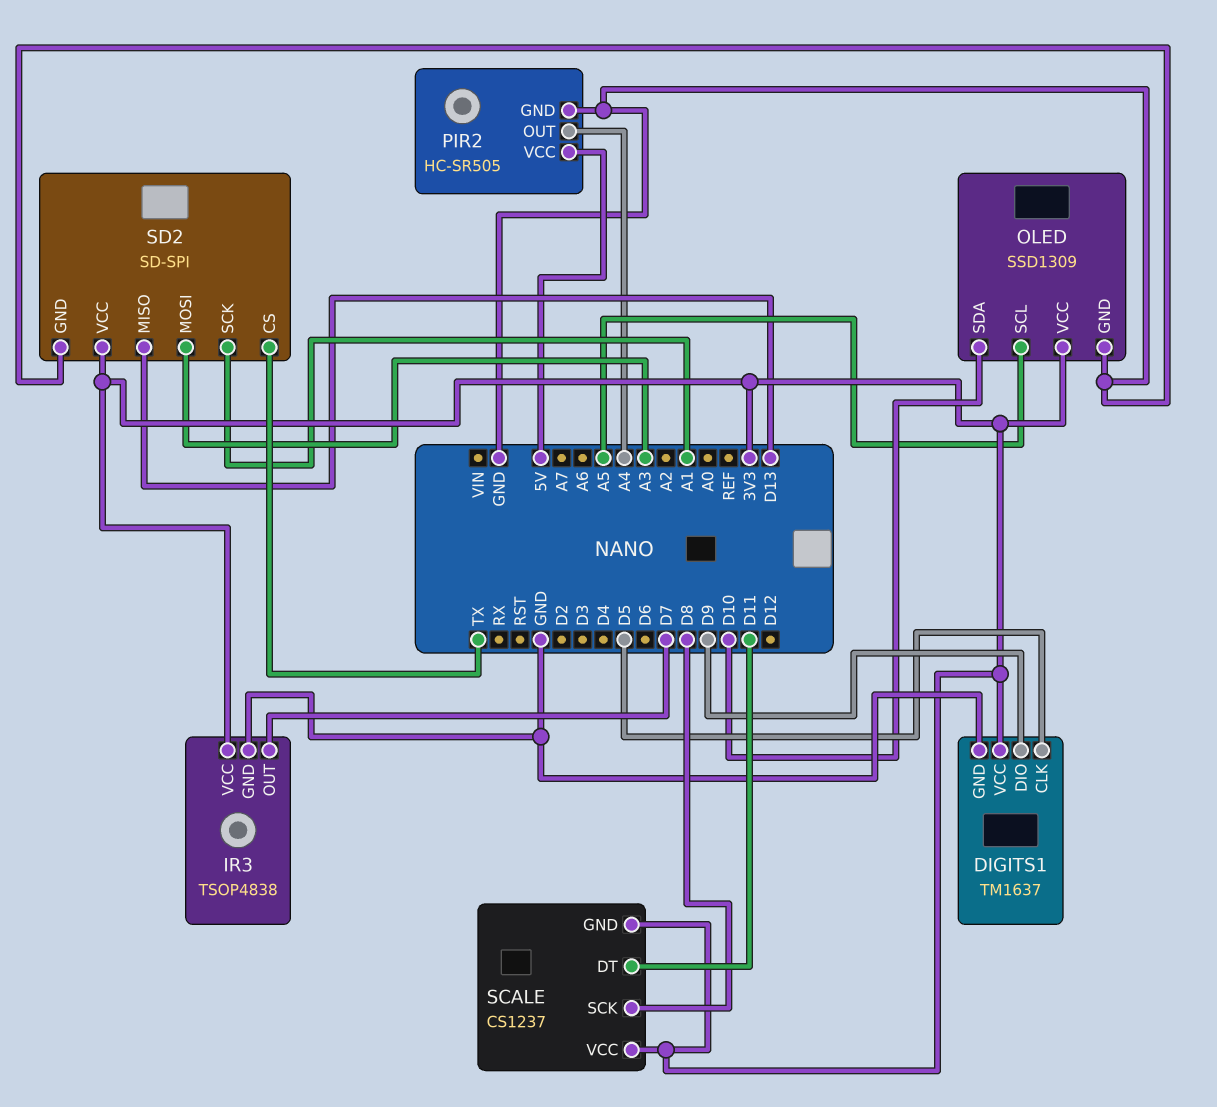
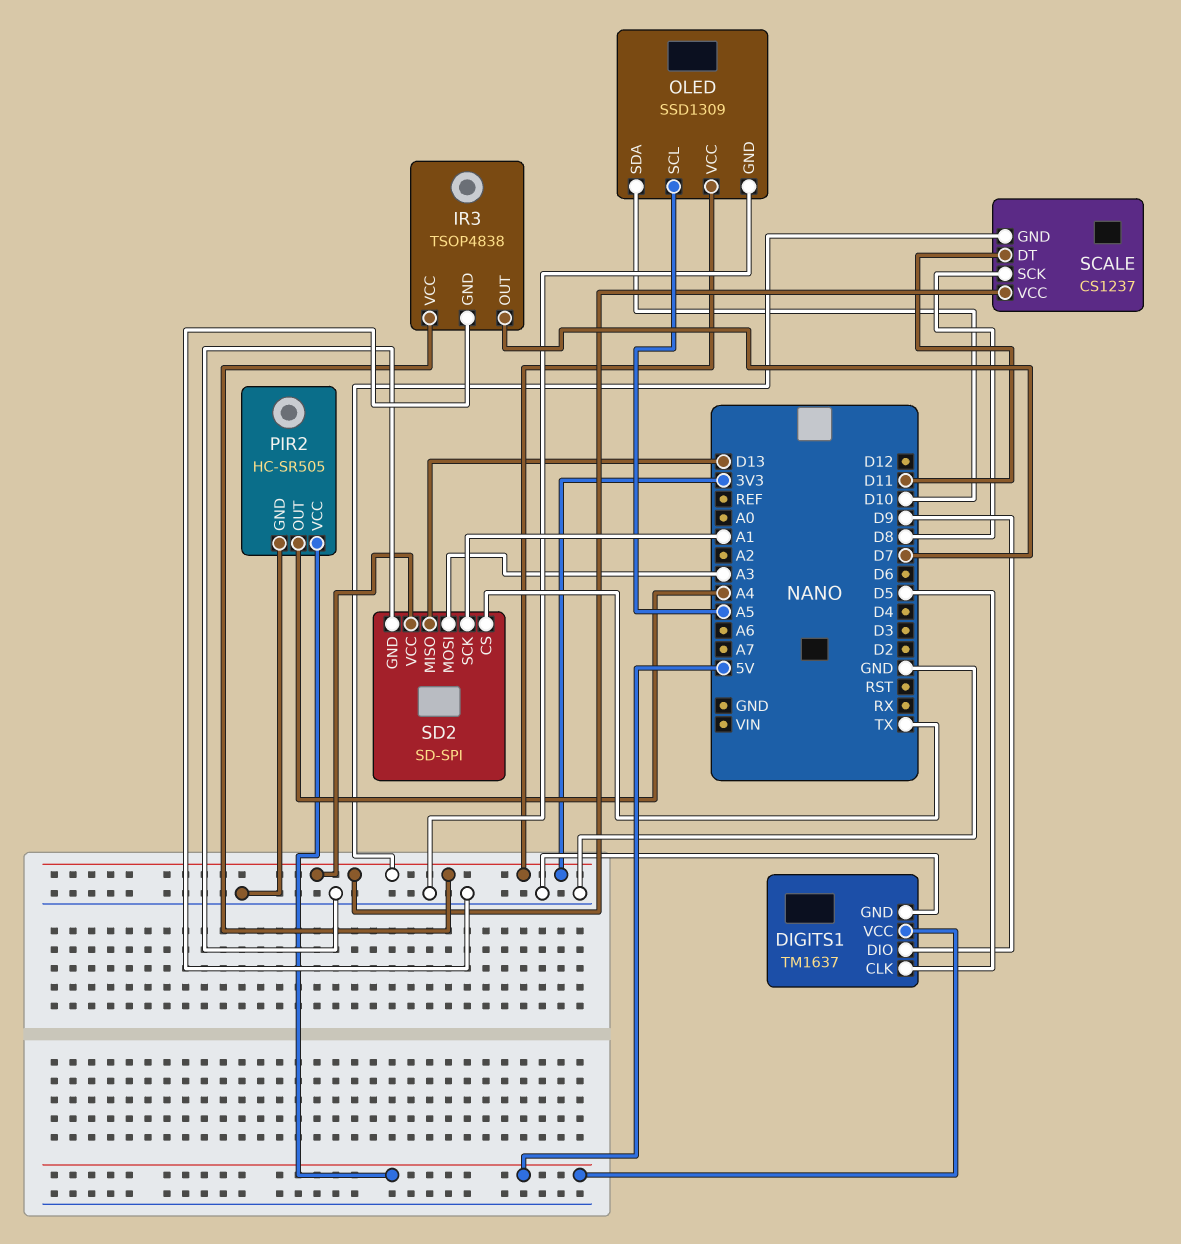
DIGITS1 pin VCC: 3V3 -> 5V

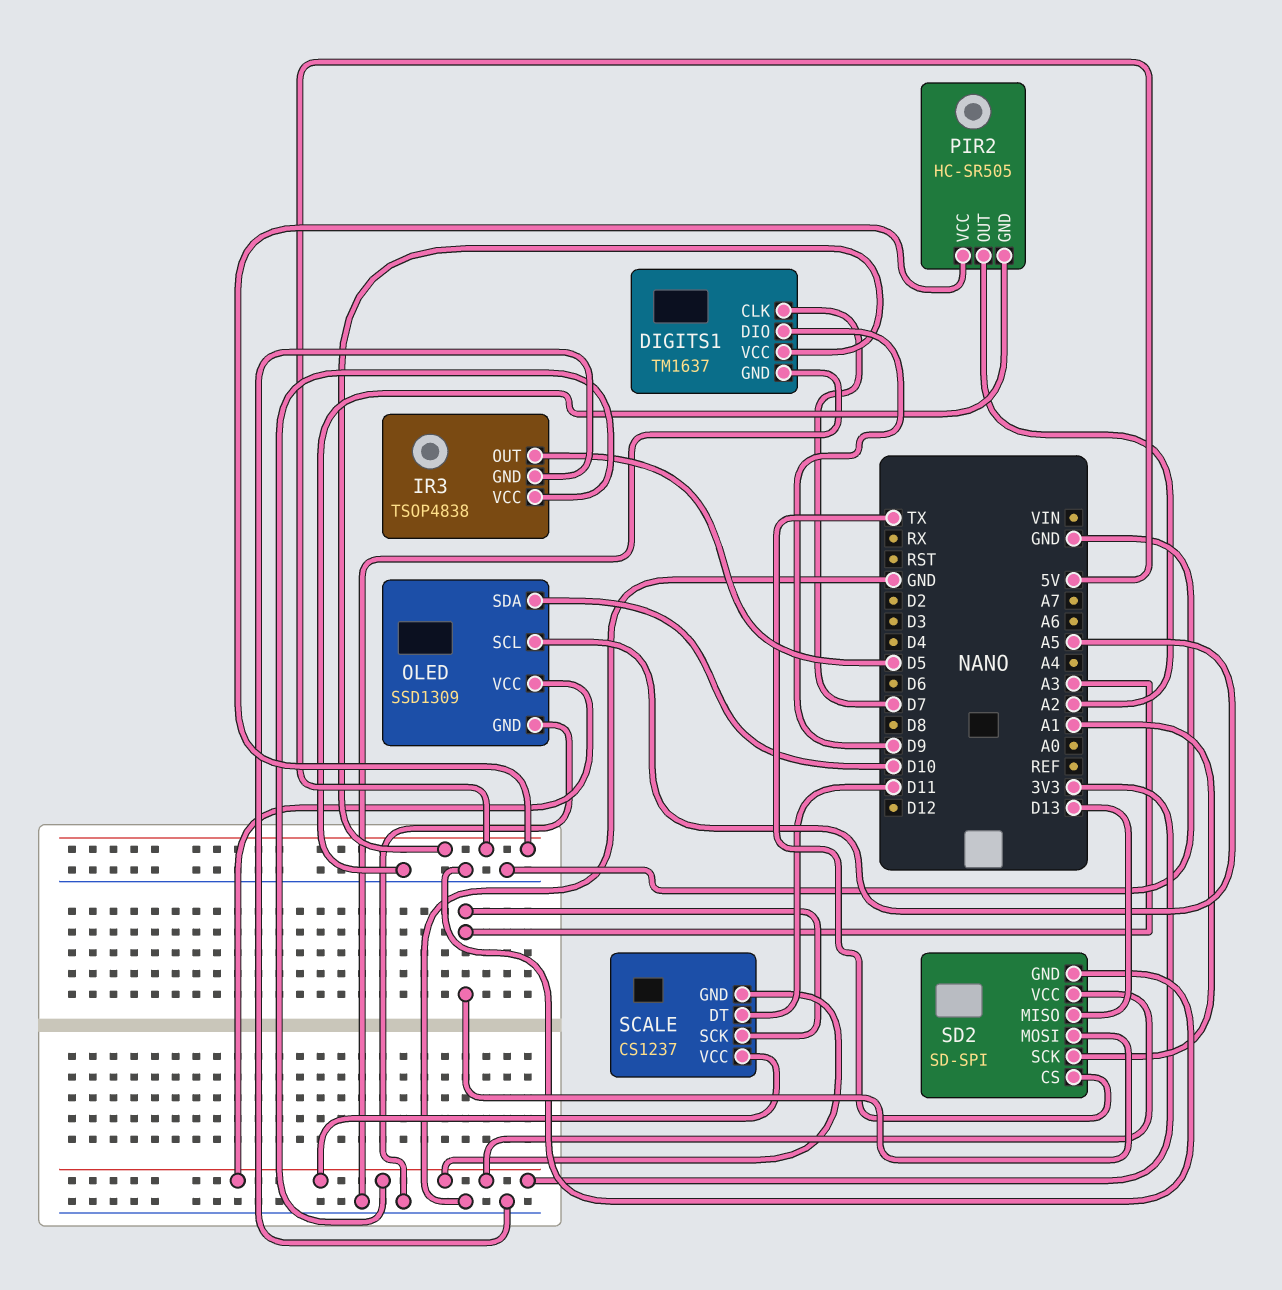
DIGITS1 pin CLK: D5 -> D7
IR3 pin OUT: D7 -> D5
PIR2 pin OUT: A4 -> A2
SCALE pin SCK: D8 -> A3

